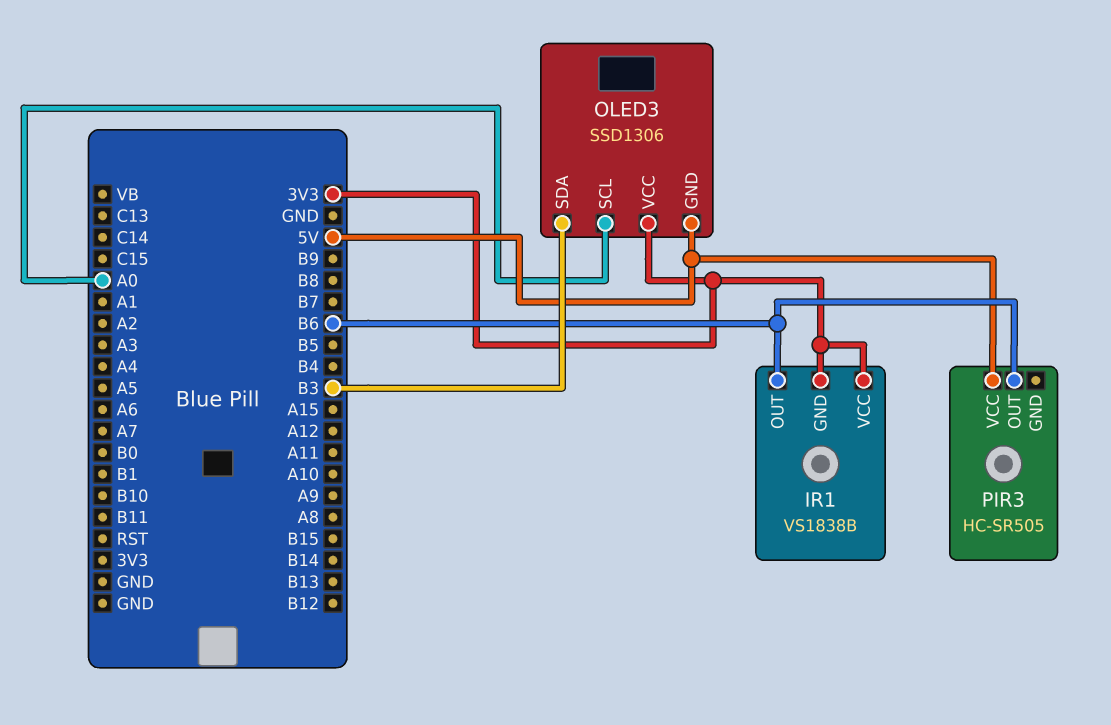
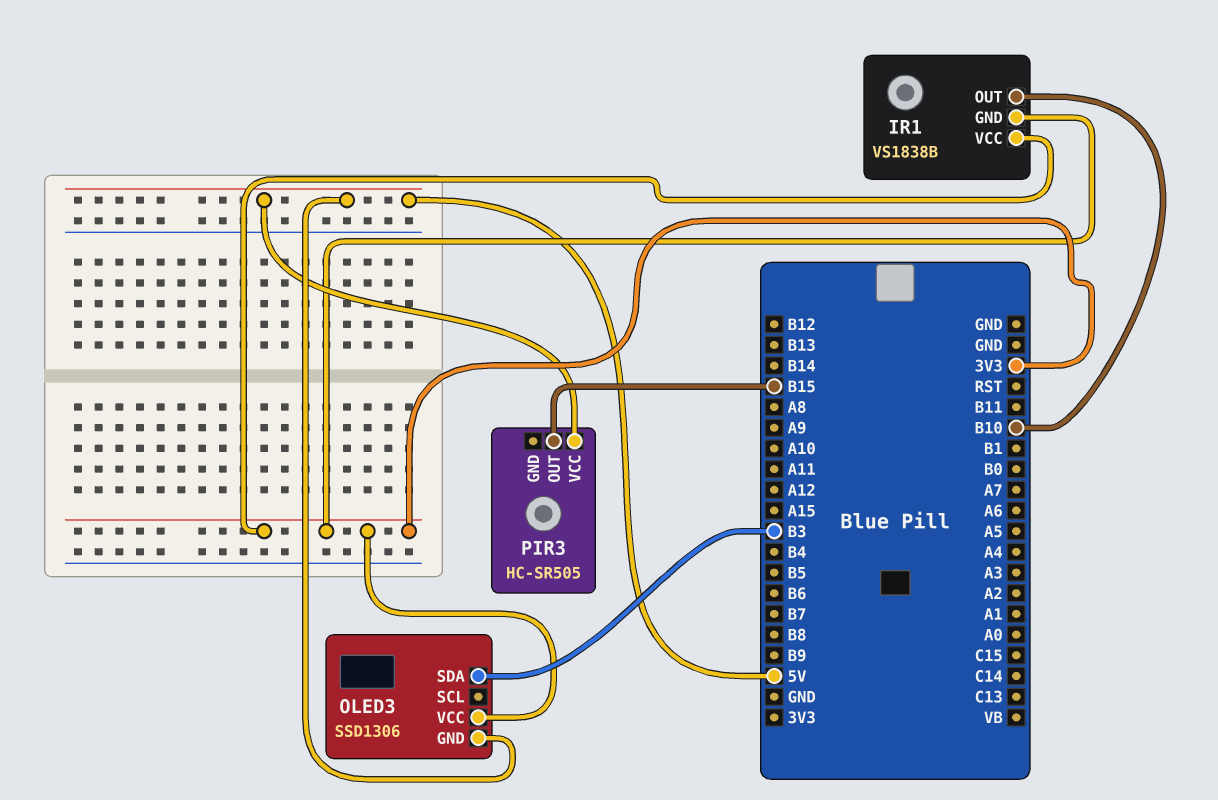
IR1 pin OUT: B6 -> B10
OLED3 pin SCL: A0 -> none
PIR3 pin OUT: B6 -> B15

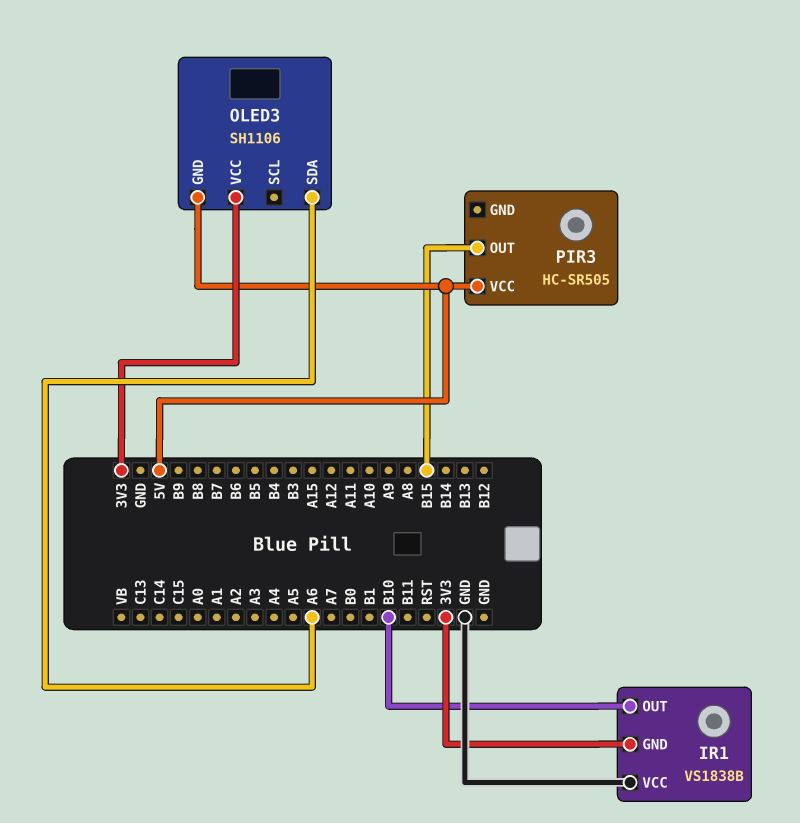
IR1 pin VCC: 3V3 -> GND
OLED3: SSD1306 -> SH1106
OLED3 pin SDA: B3 -> A6

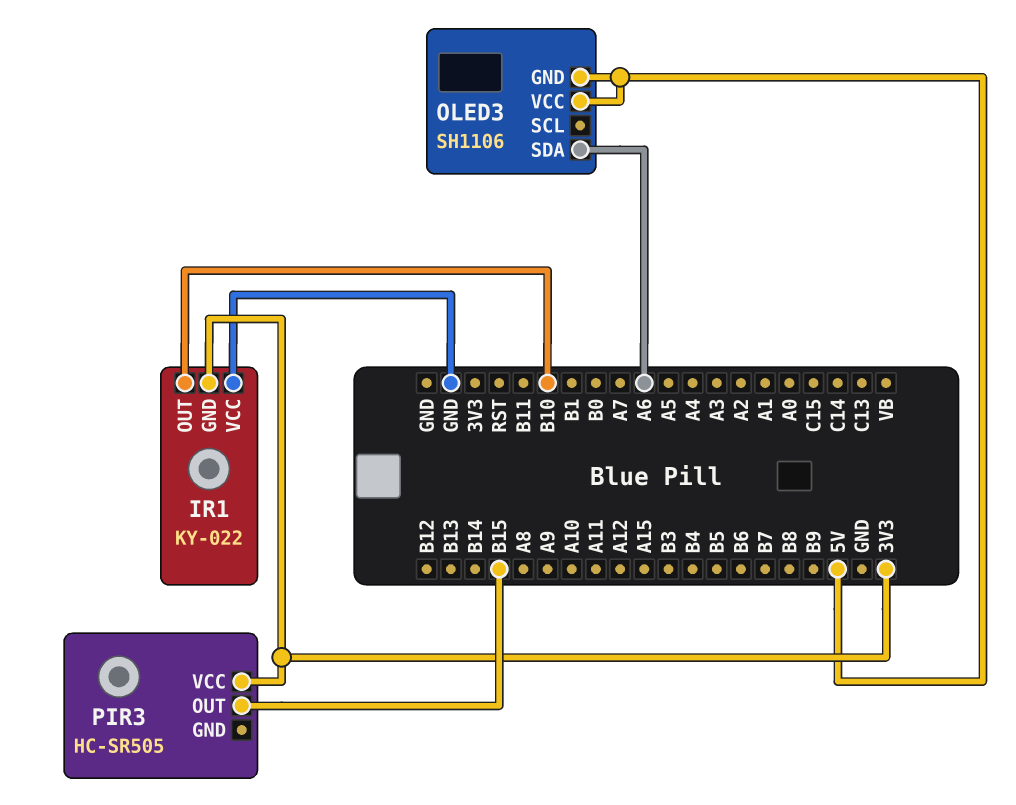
IR1: VS1838B -> KY-022
OLED3 pin VCC: 3V3 -> 5V
PIR3 pin VCC: 5V -> 3V3

